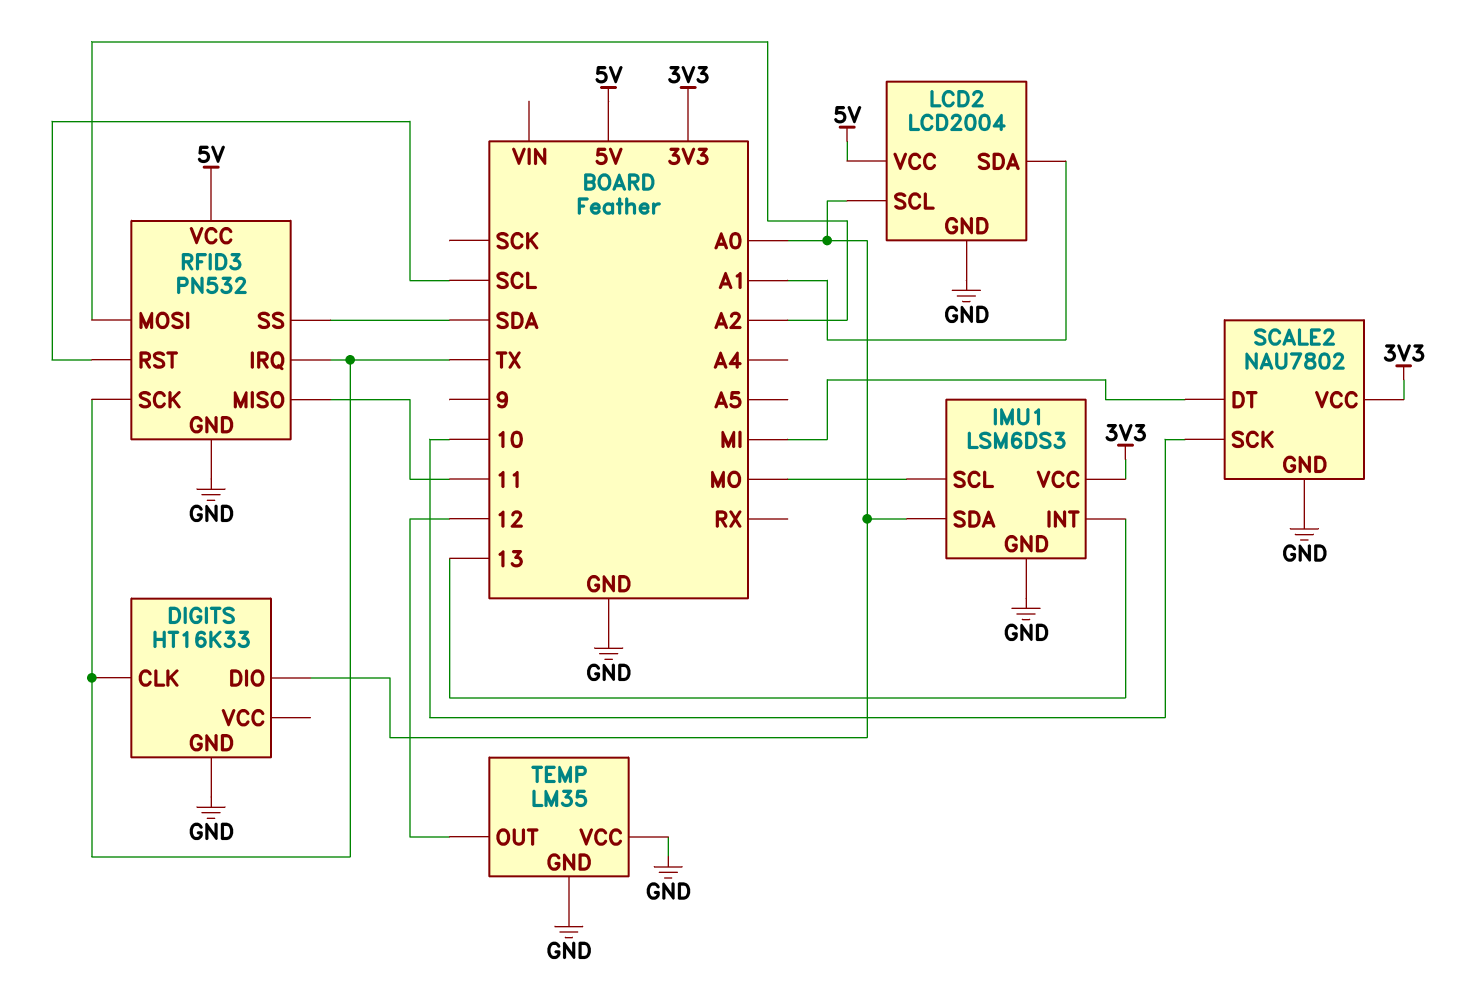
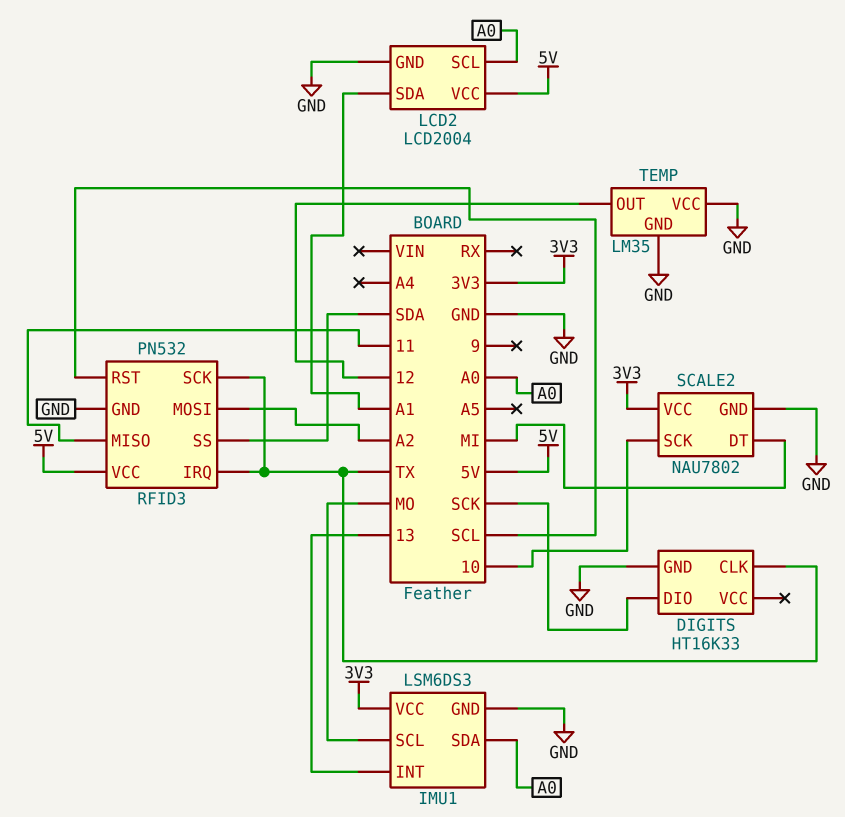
DIGITS pin DIO: A0 -> SCK

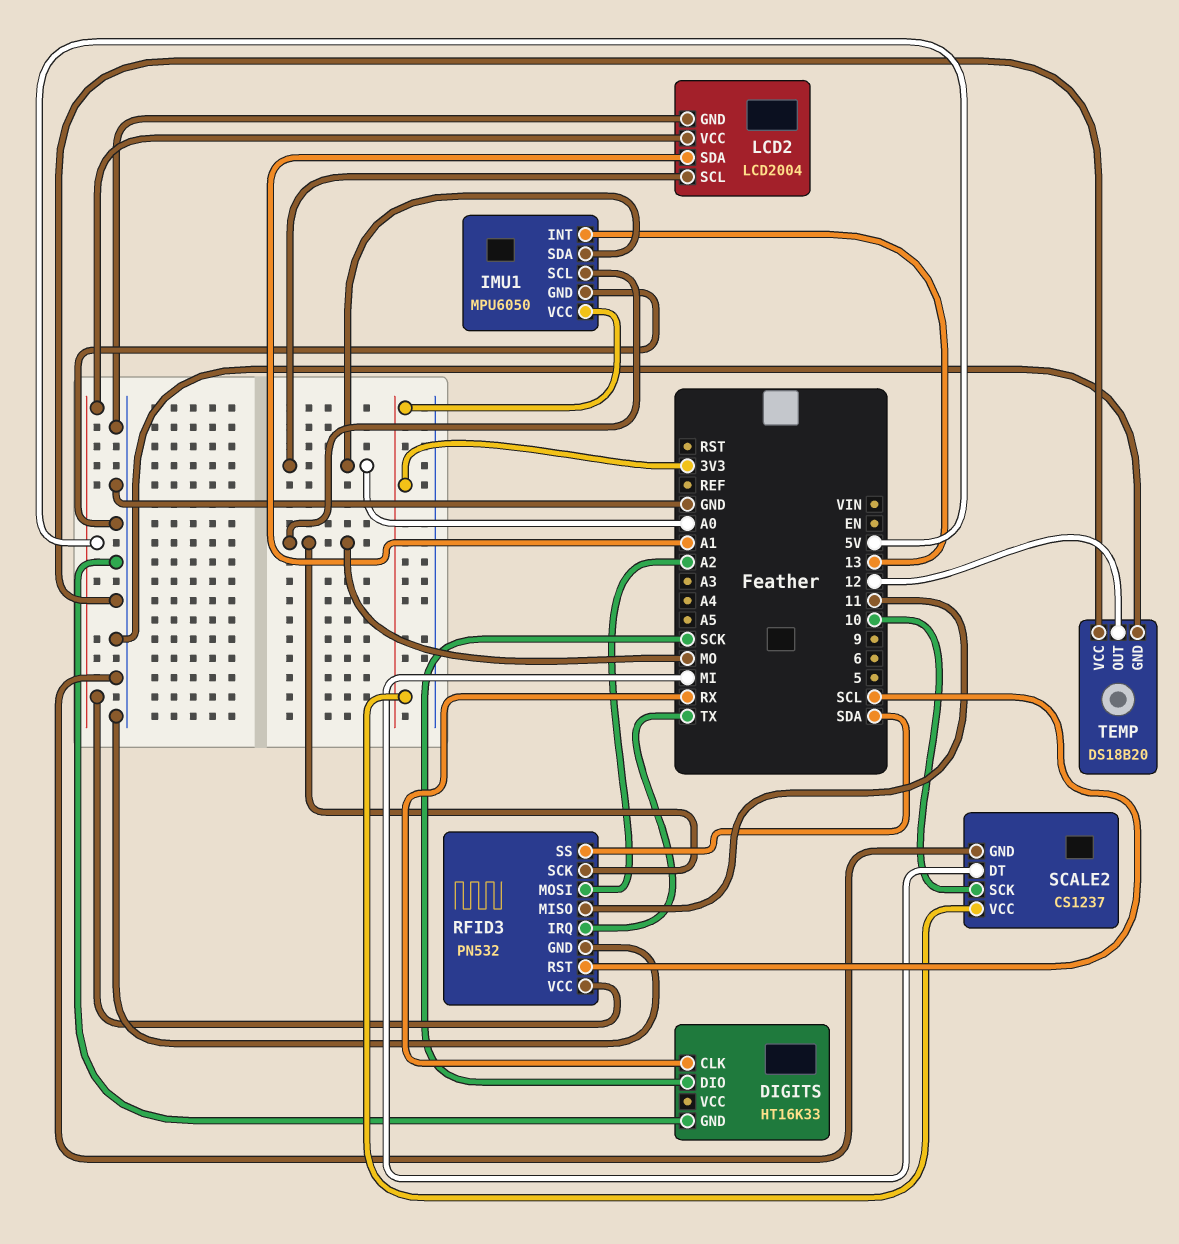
DIGITS pin CLK: TX -> RX
IMU1: LSM6DS3 -> MPU6050
RFID3 pin SCK: TX -> MO
SCALE2: NAU7802 -> CS1237
TEMP: LM35 -> DS18B20

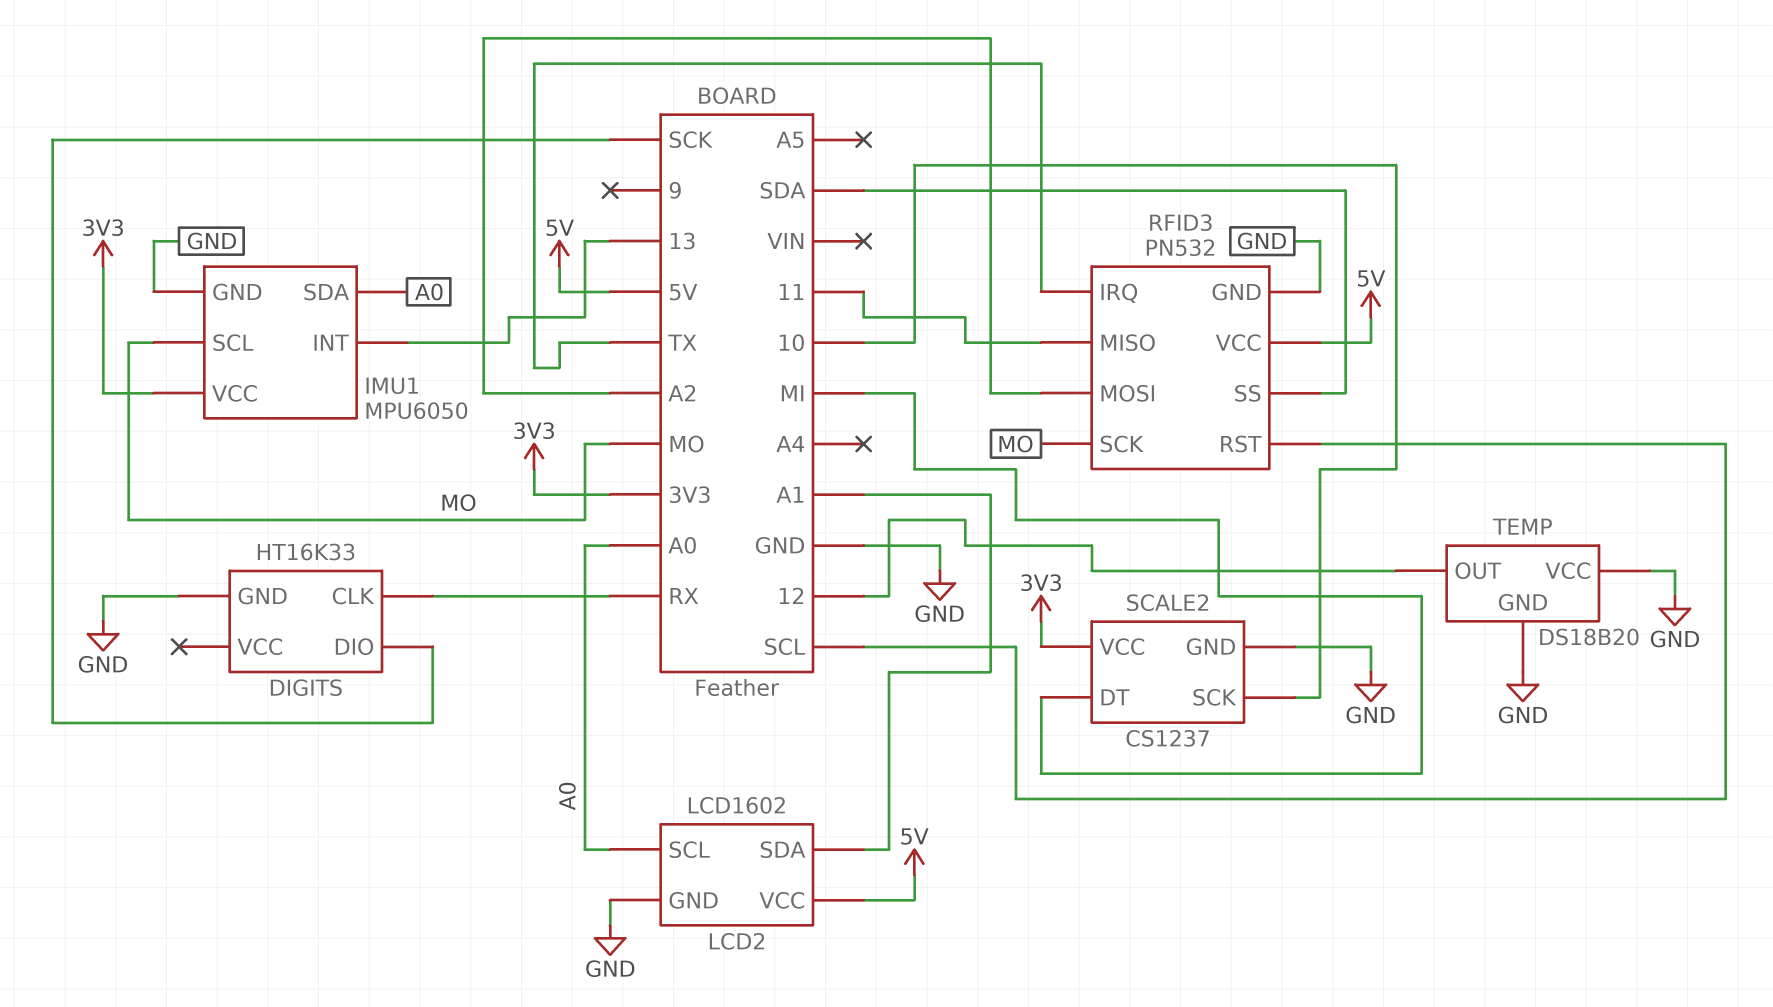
LCD2: LCD2004 -> LCD1602

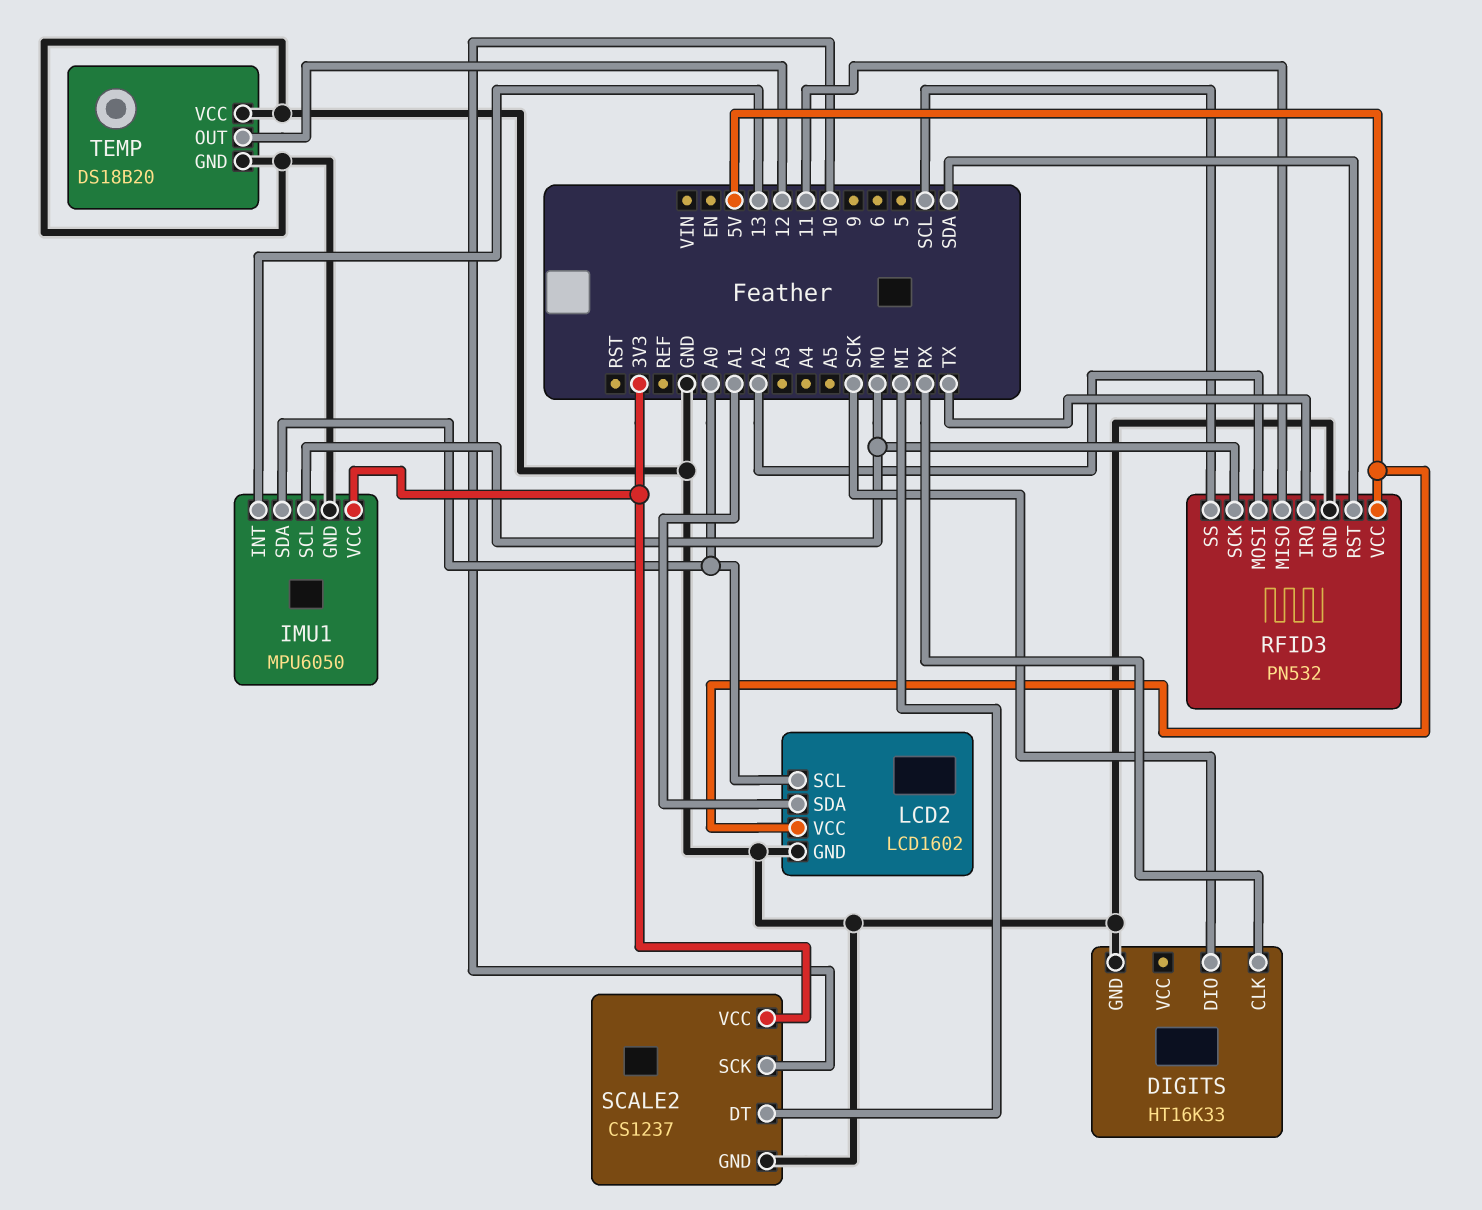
RFID3 pin RST: SCL -> SDA
RFID3 pin SS: SDA -> SCL

